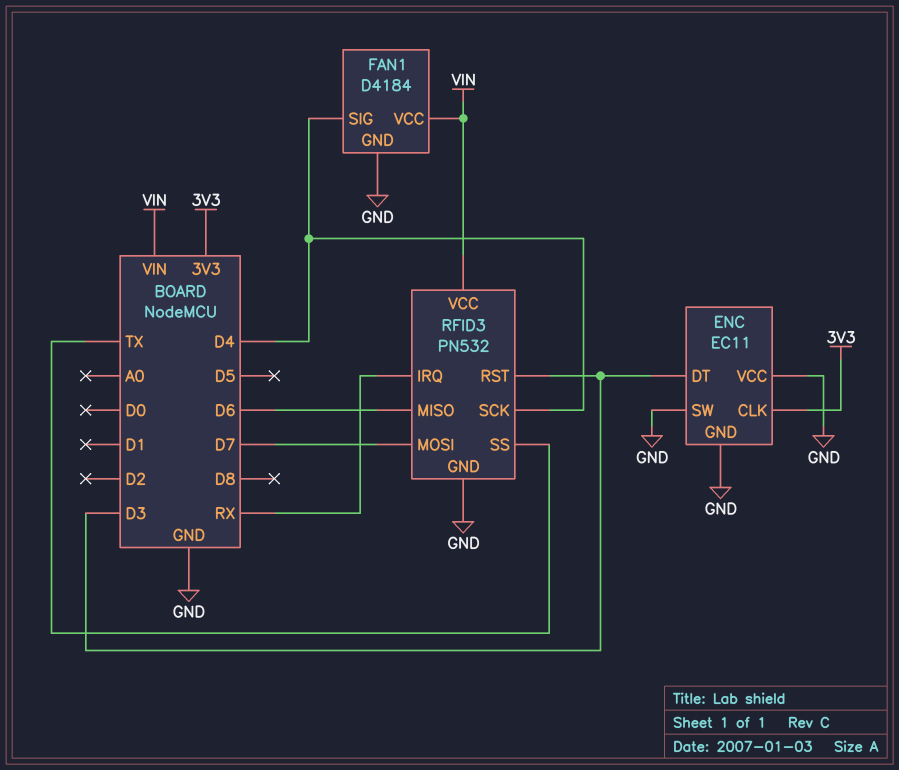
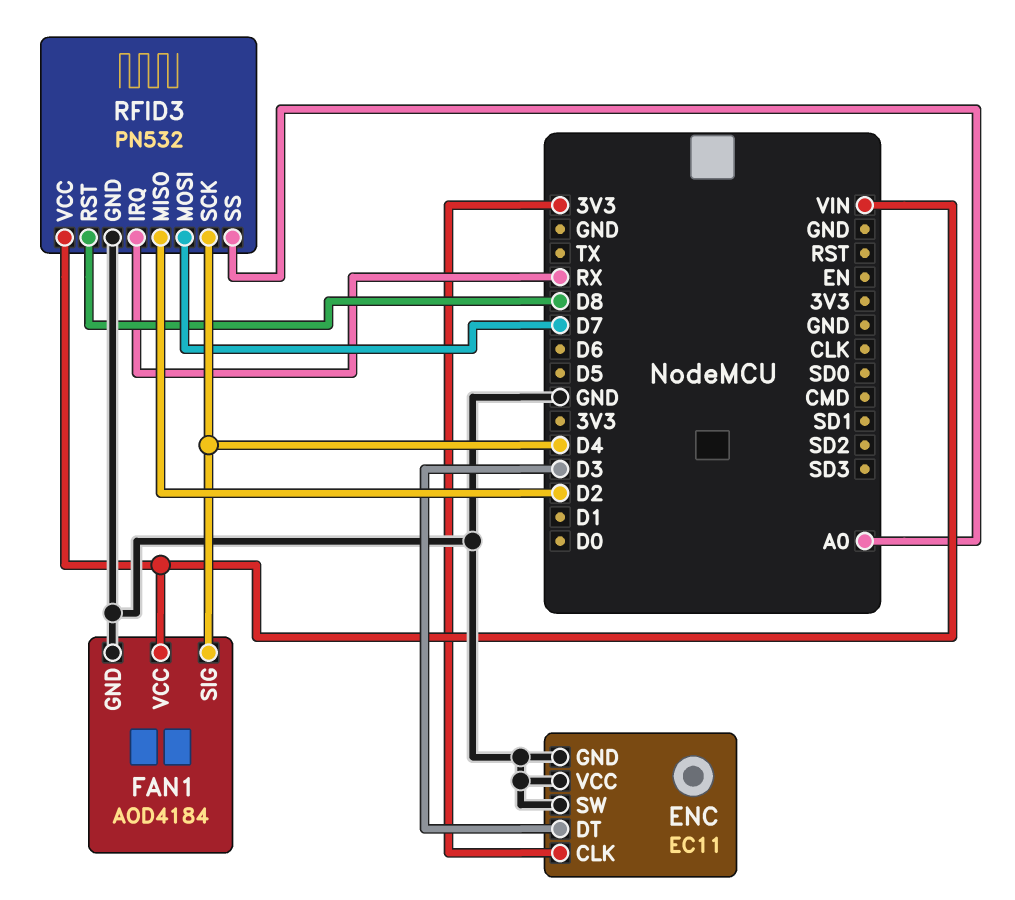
FAN1: D4184 -> AOD4184
RFID3 pin MISO: D6 -> D2
RFID3 pin RST: D3 -> D8
RFID3 pin SS: TX -> A0

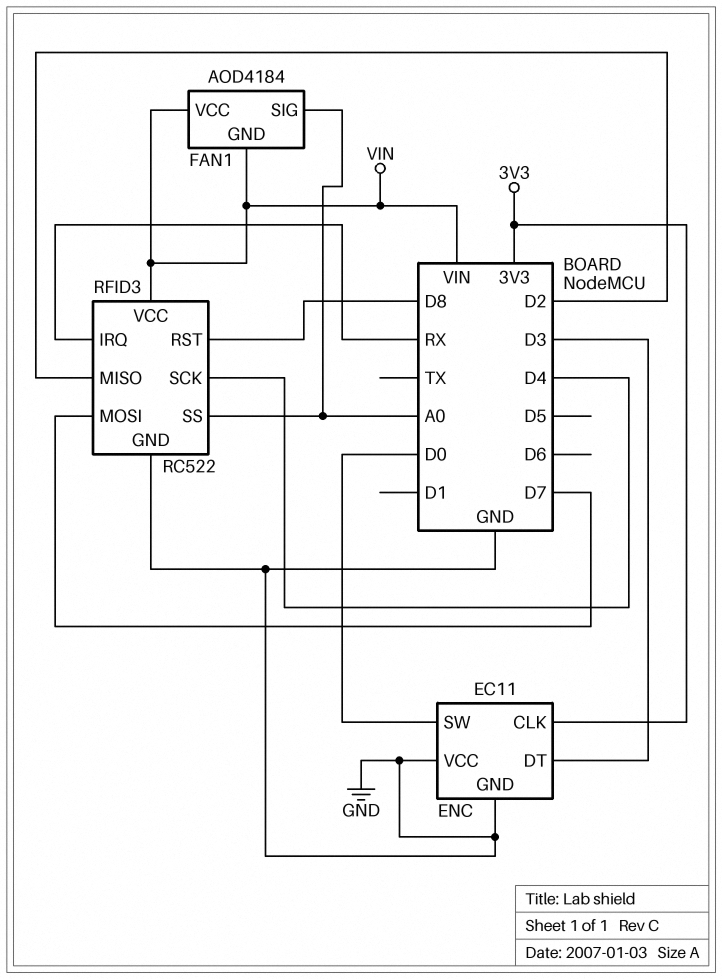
ENC pin SW: GND -> D0
FAN1 pin GND: GND -> VIN
FAN1 pin SIG: D4 -> A0
RFID3: PN532 -> RC522

